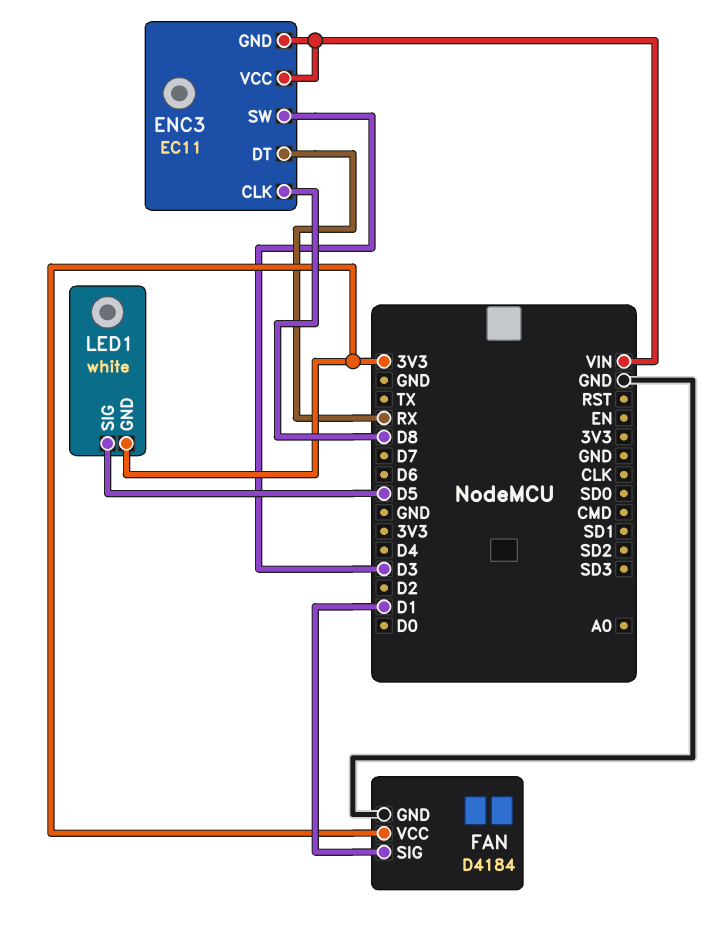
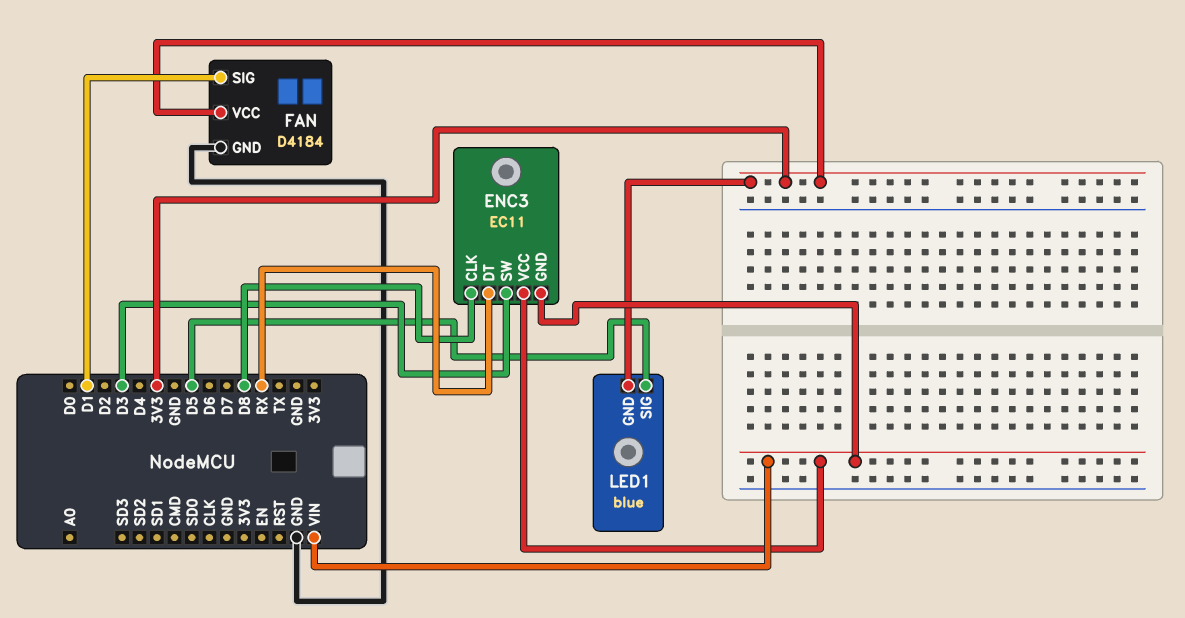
LED1: white -> blue

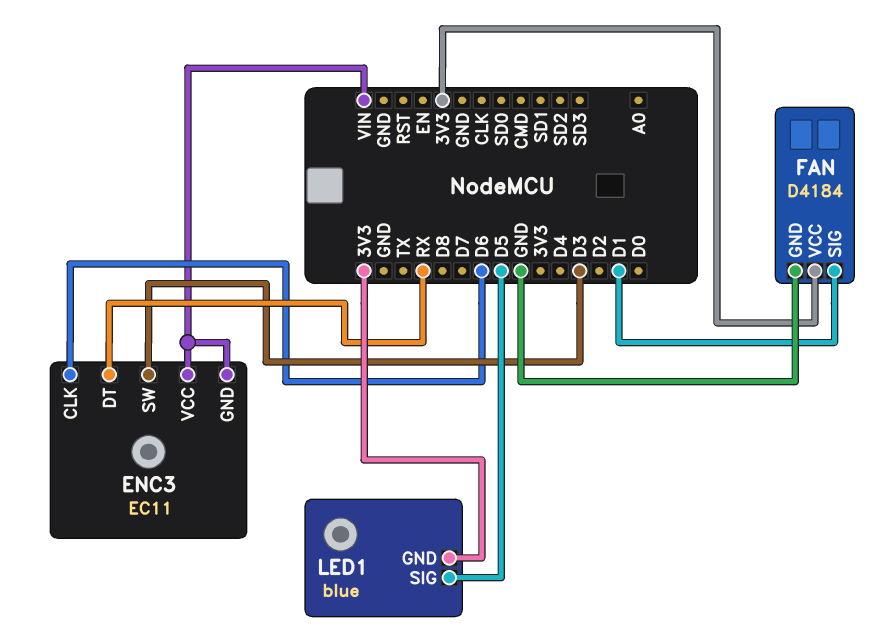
ENC3 pin CLK: D8 -> D6

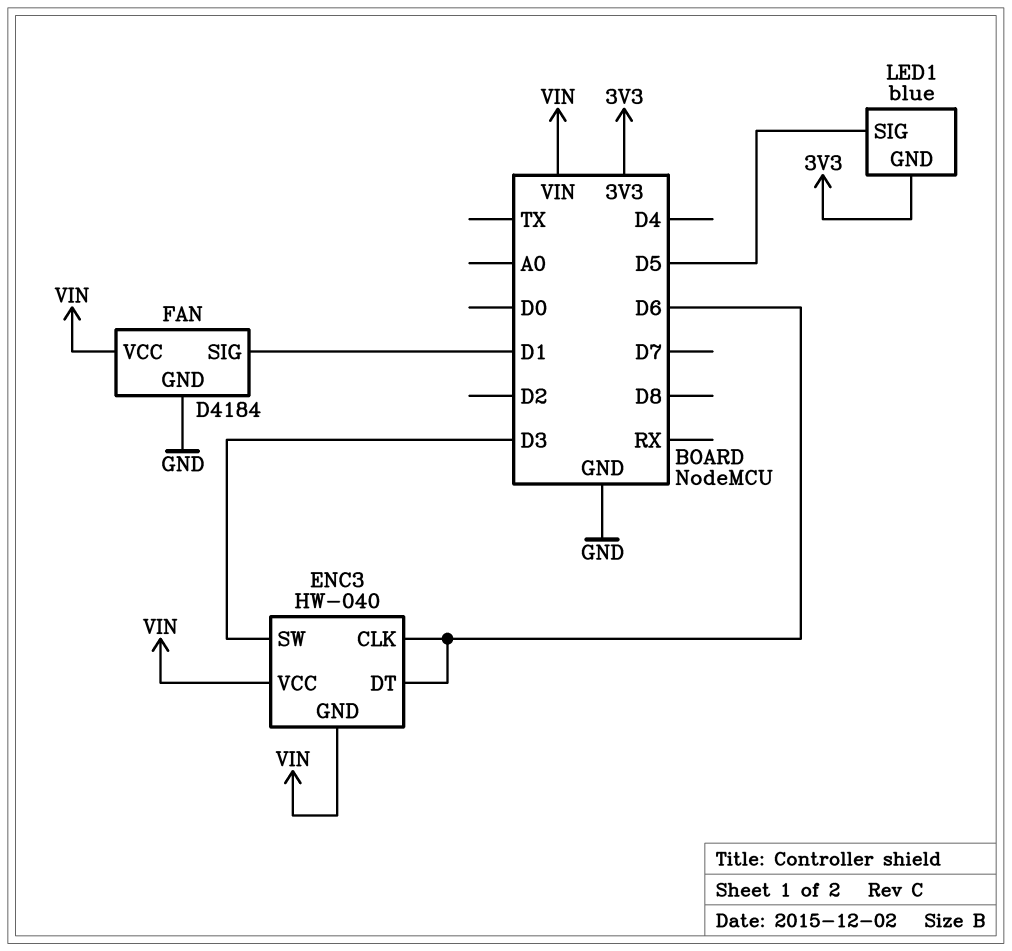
ENC3: EC11 -> HW-040
ENC3 pin DT: RX -> D6
FAN pin VCC: 3V3 -> VIN

